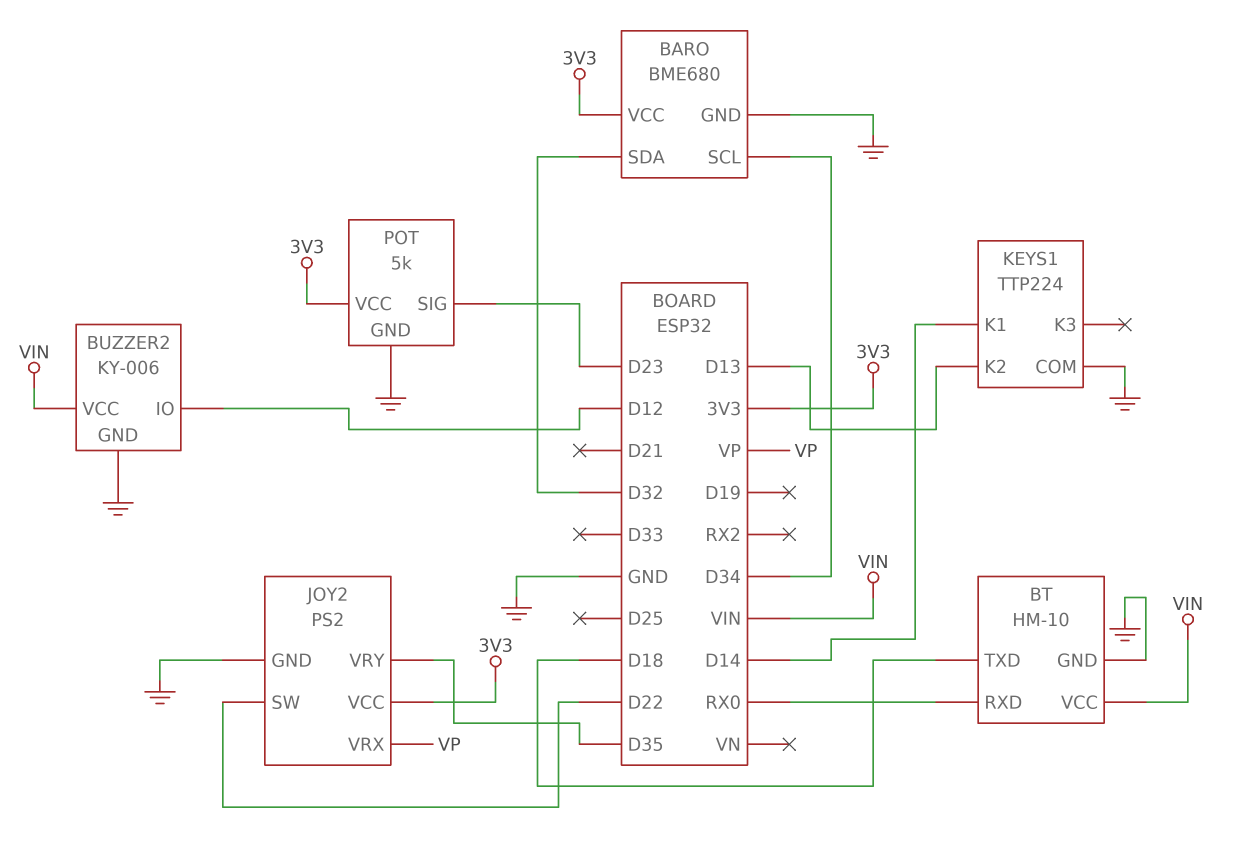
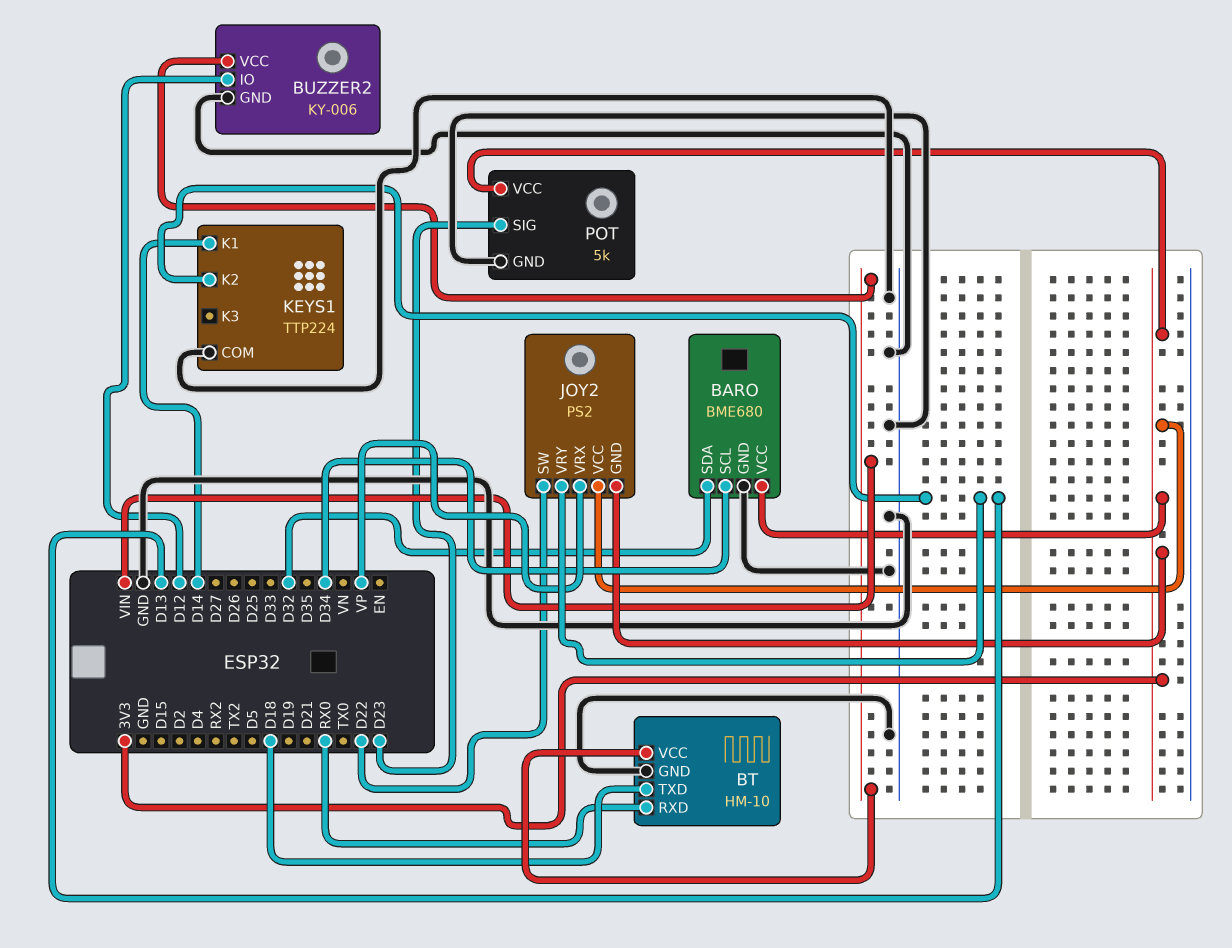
JOY2 pin GND: GND -> 3V3
JOY2 pin VRY: D35 -> D13

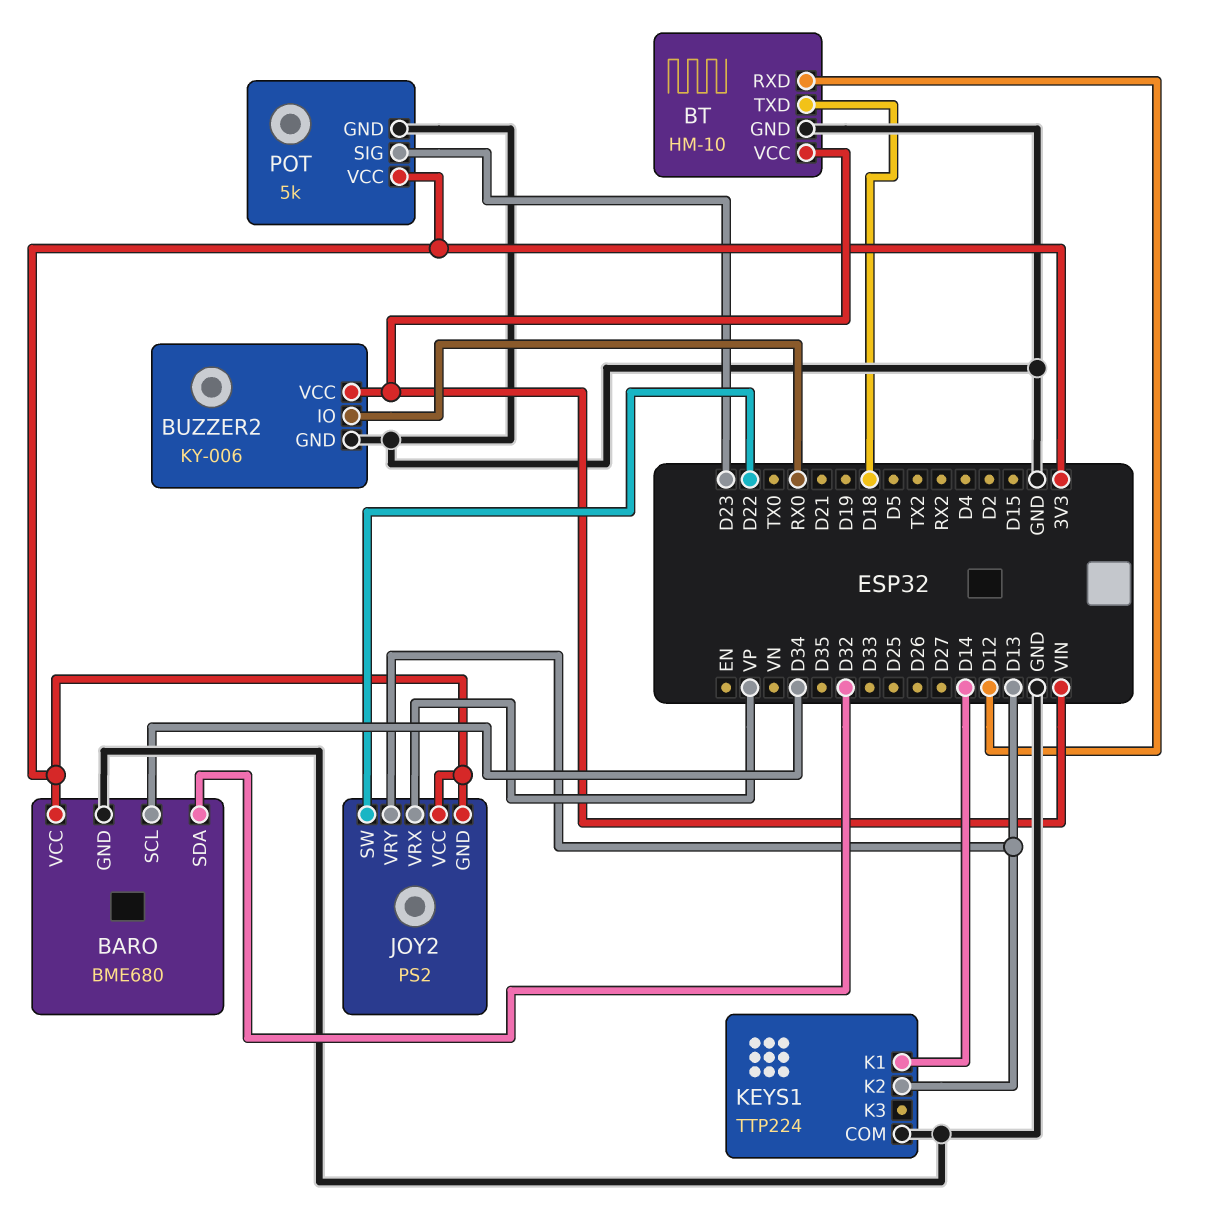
BT pin RXD: RX0 -> D12
BUZZER2 pin IO: D12 -> RX0

